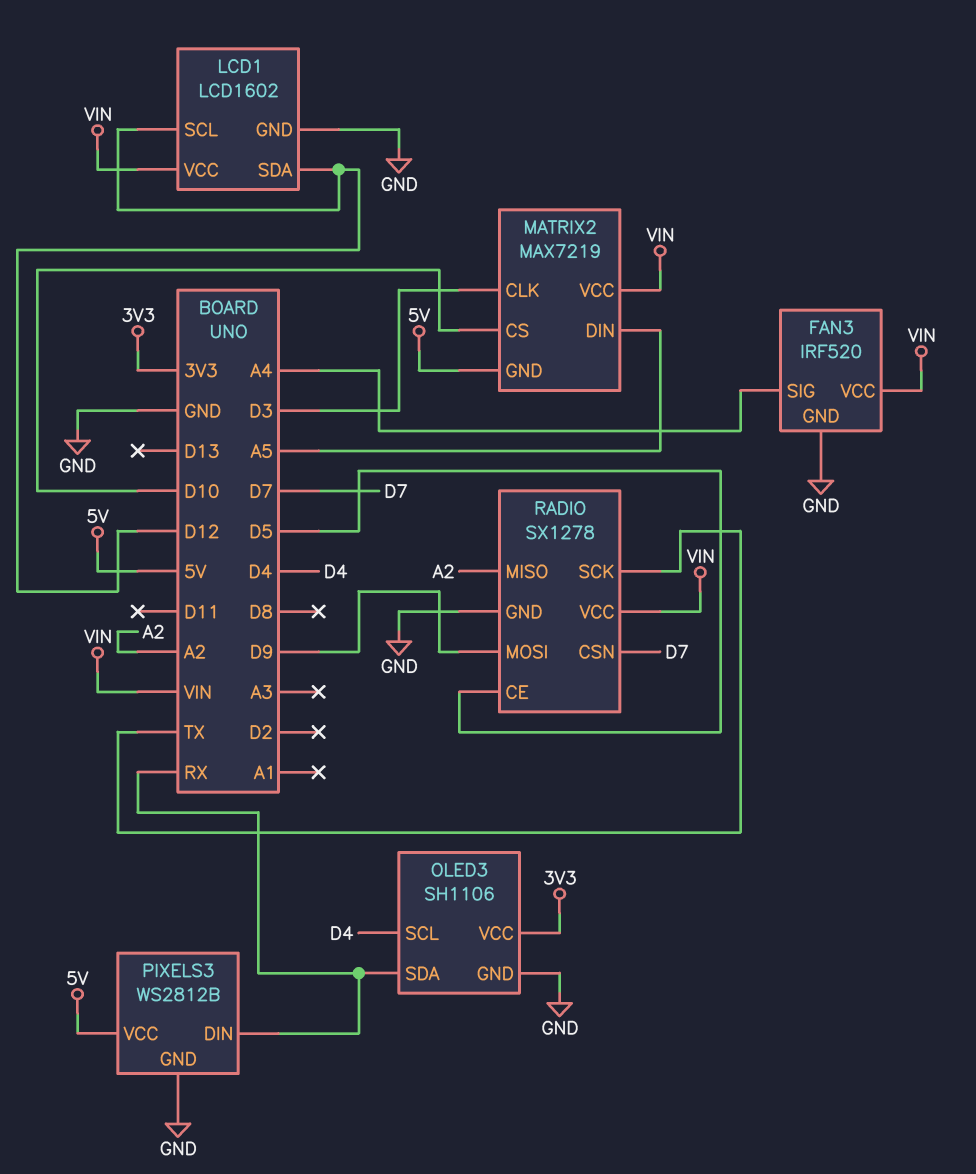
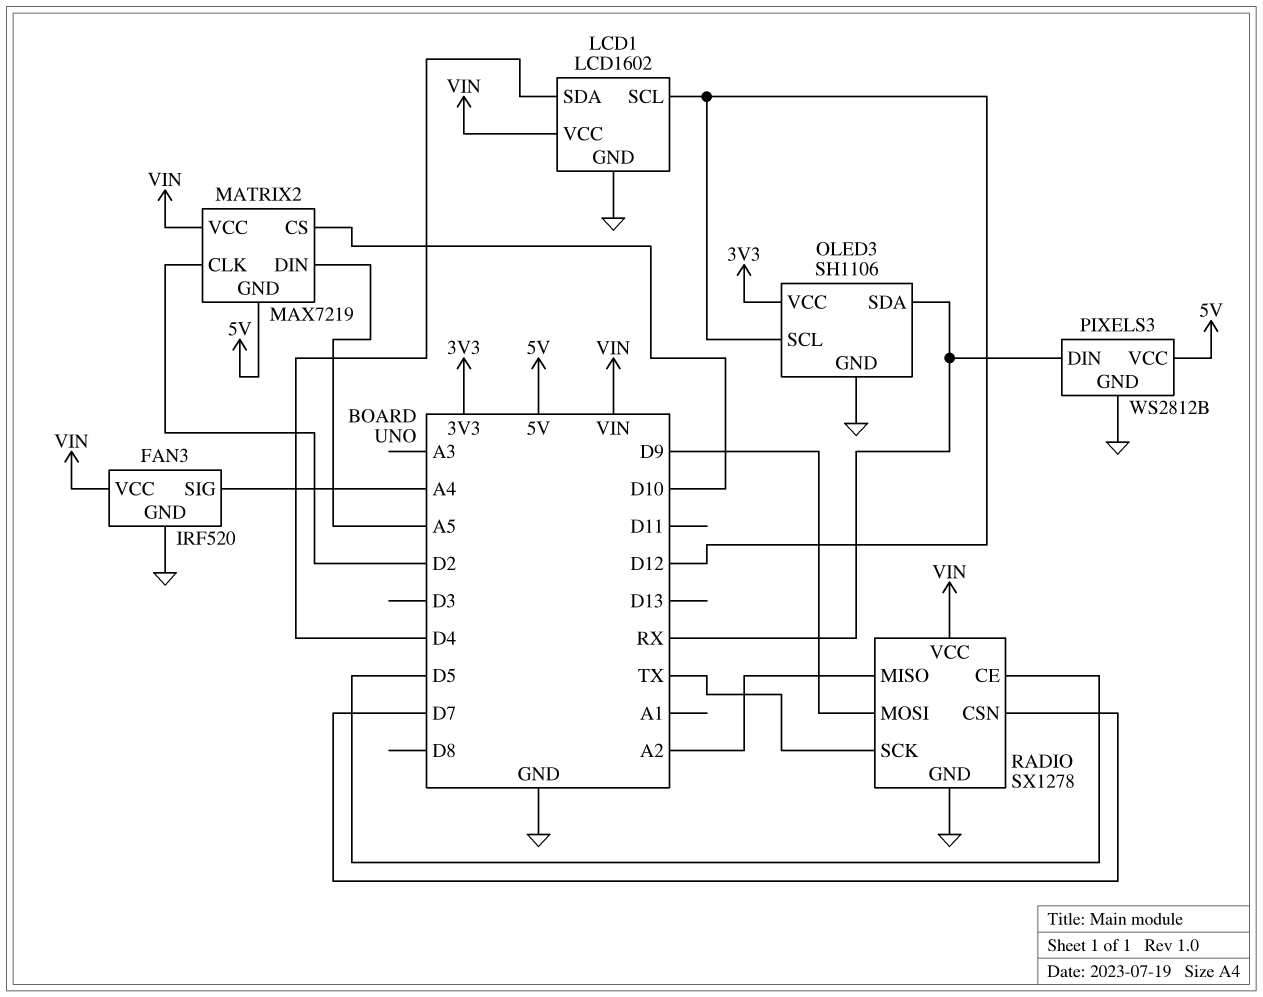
LCD1 pin SDA: D12 -> D4
MATRIX2 pin CLK: D3 -> D2
OLED3 pin SCL: D4 -> D12

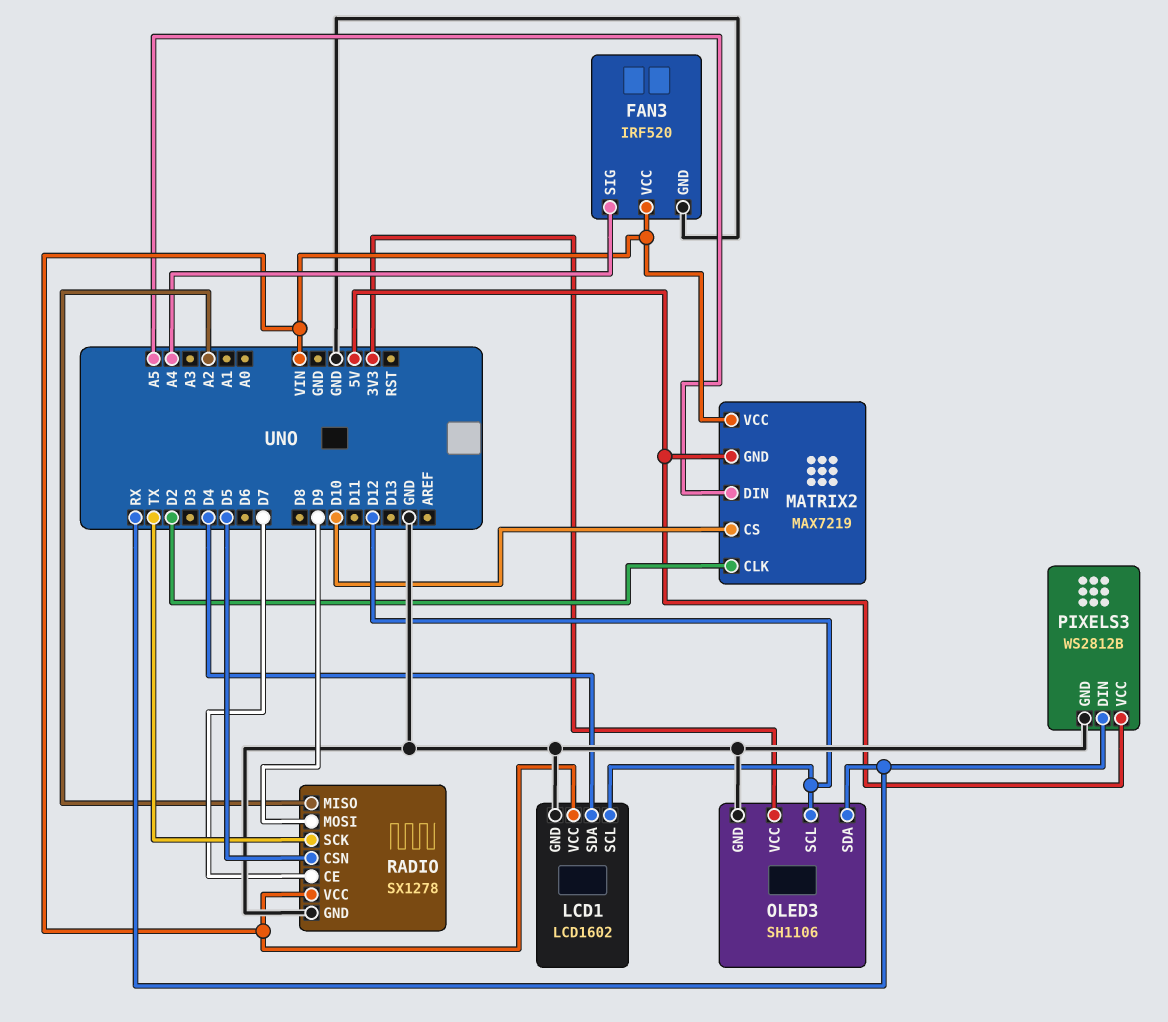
RADIO pin CE: D5 -> D7
RADIO pin CSN: D7 -> D5

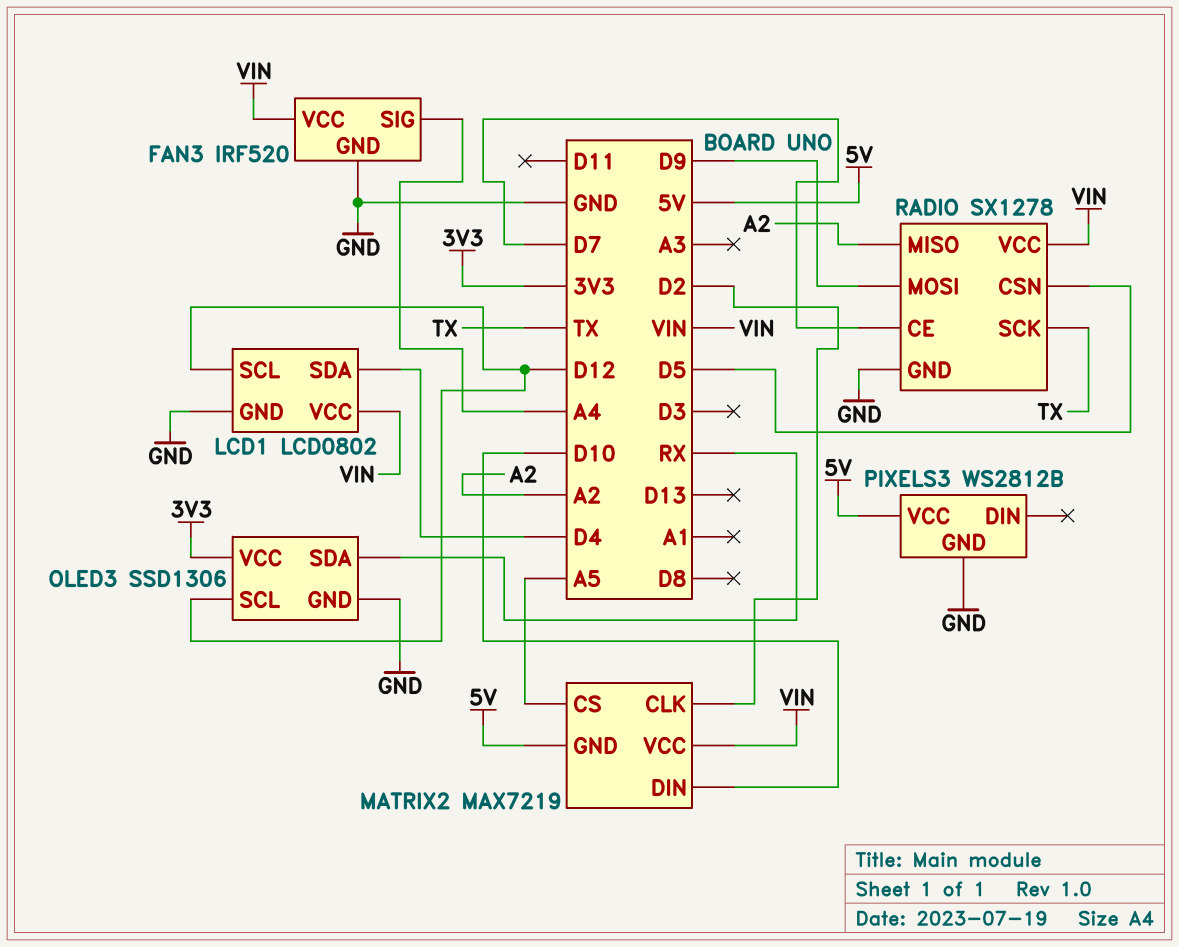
LCD1: LCD1602 -> LCD0802
MATRIX2 pin CS: D10 -> A5
MATRIX2 pin DIN: A5 -> D10
OLED3: SH1106 -> SSD1306
PIXELS3 pin DIN: RX -> none

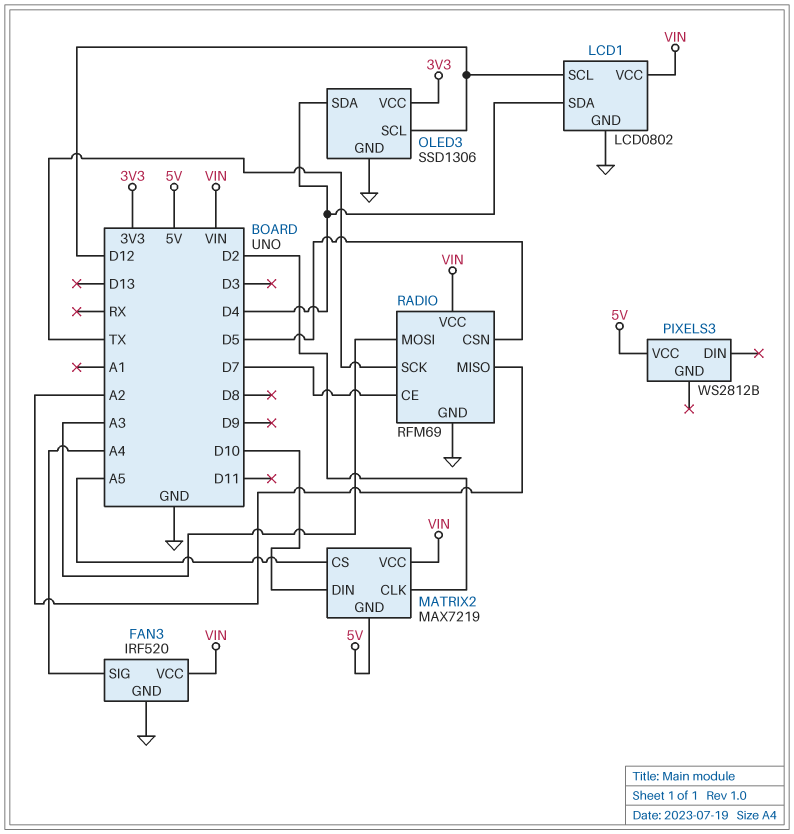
OLED3 pin SDA: RX -> D4
PIXELS3 pin GND: GND -> none
RADIO: SX1278 -> RFM69
RADIO pin MOSI: D9 -> A3

